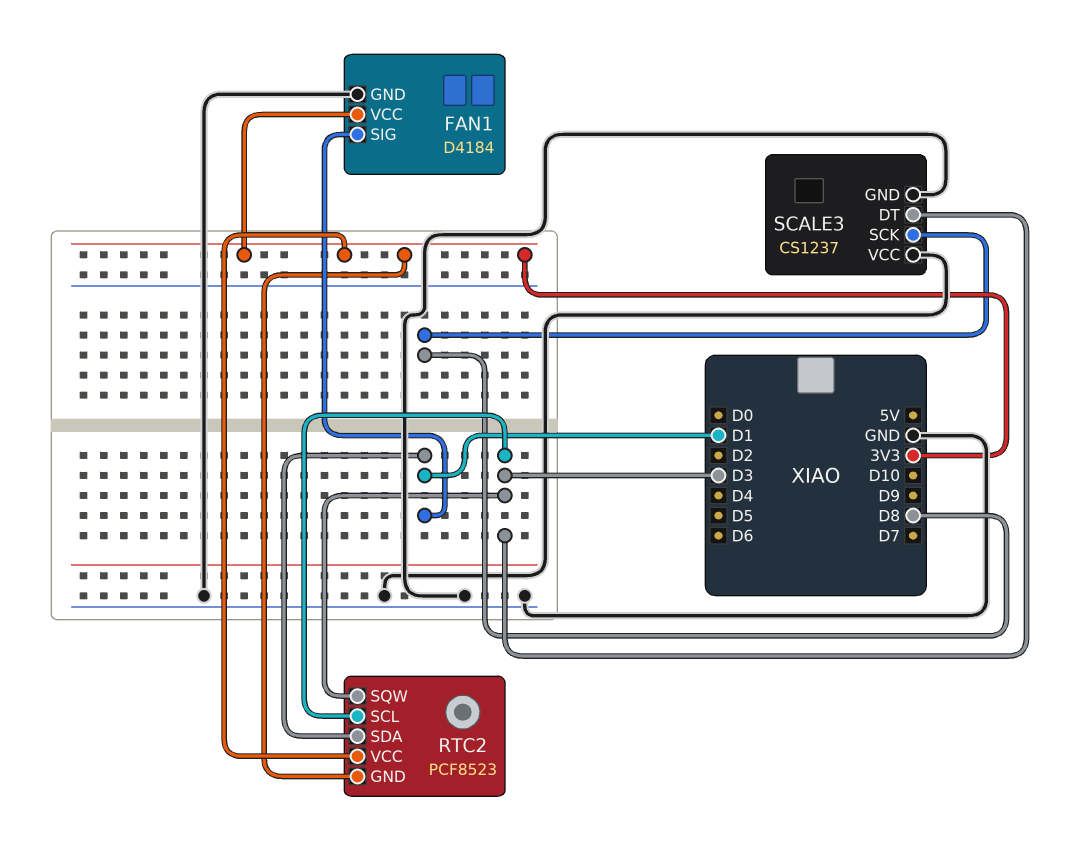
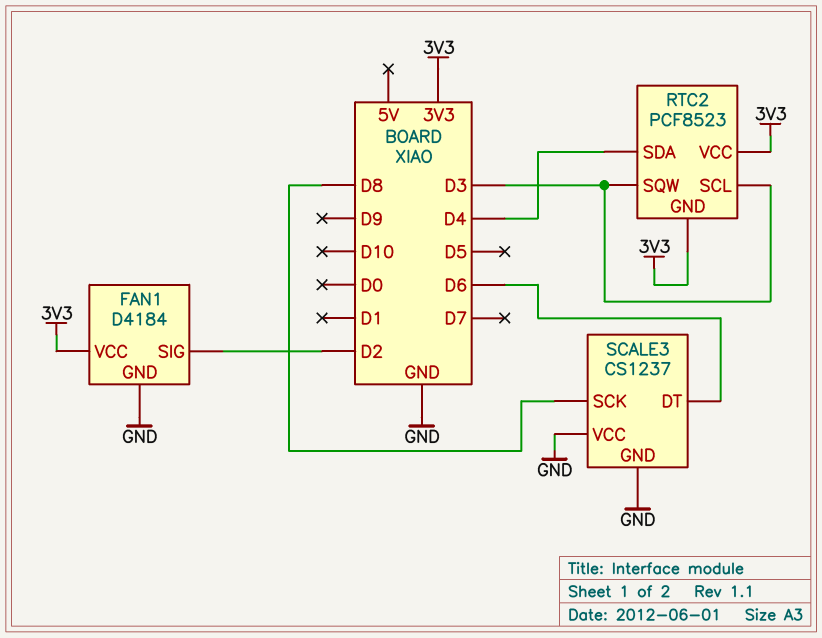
FAN1 pin SIG: D1 -> D2
RTC2 pin SDA: D1 -> D4
SCALE3 pin DT: D3 -> D6

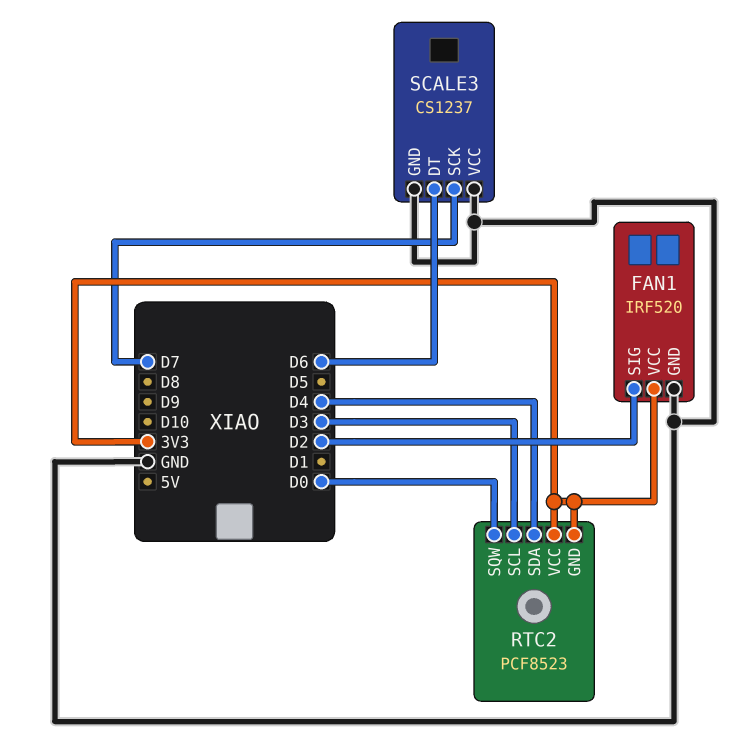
FAN1: D4184 -> IRF520
RTC2 pin SQW: D3 -> D0
SCALE3 pin SCK: D8 -> D7

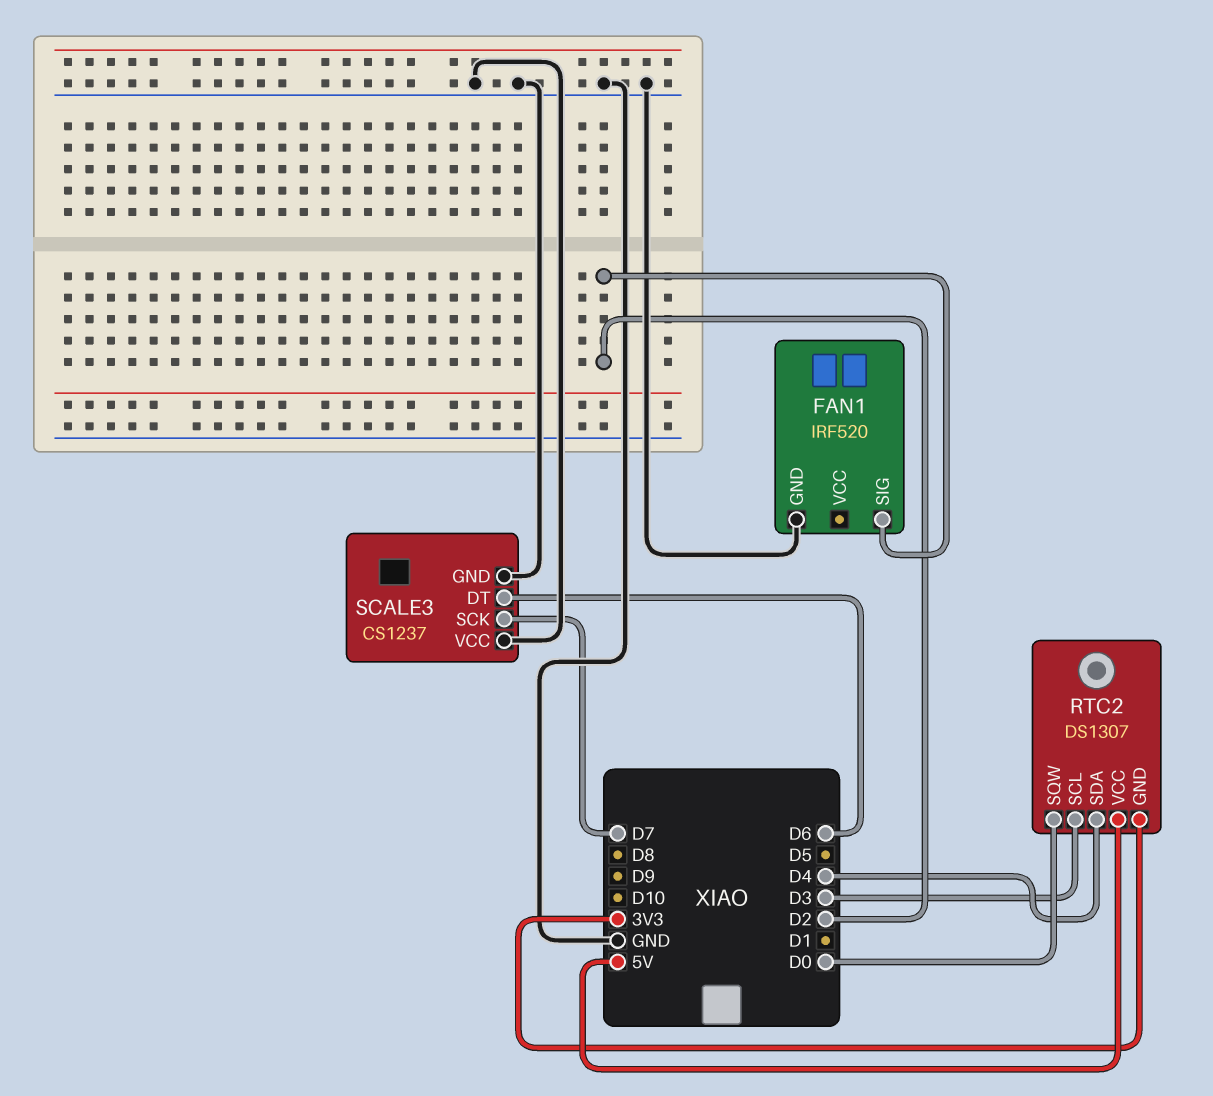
FAN1 pin VCC: 3V3 -> none
RTC2: PCF8523 -> DS1307
RTC2 pin VCC: 3V3 -> 5V

